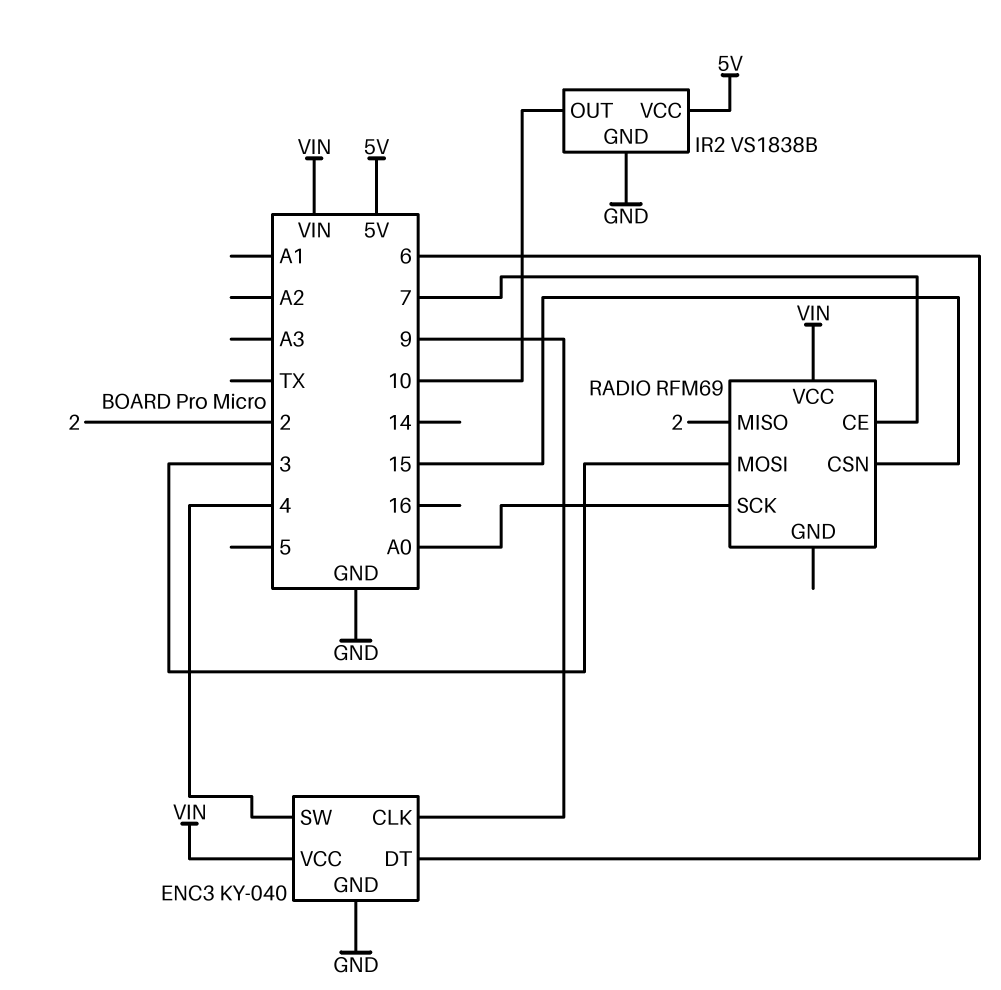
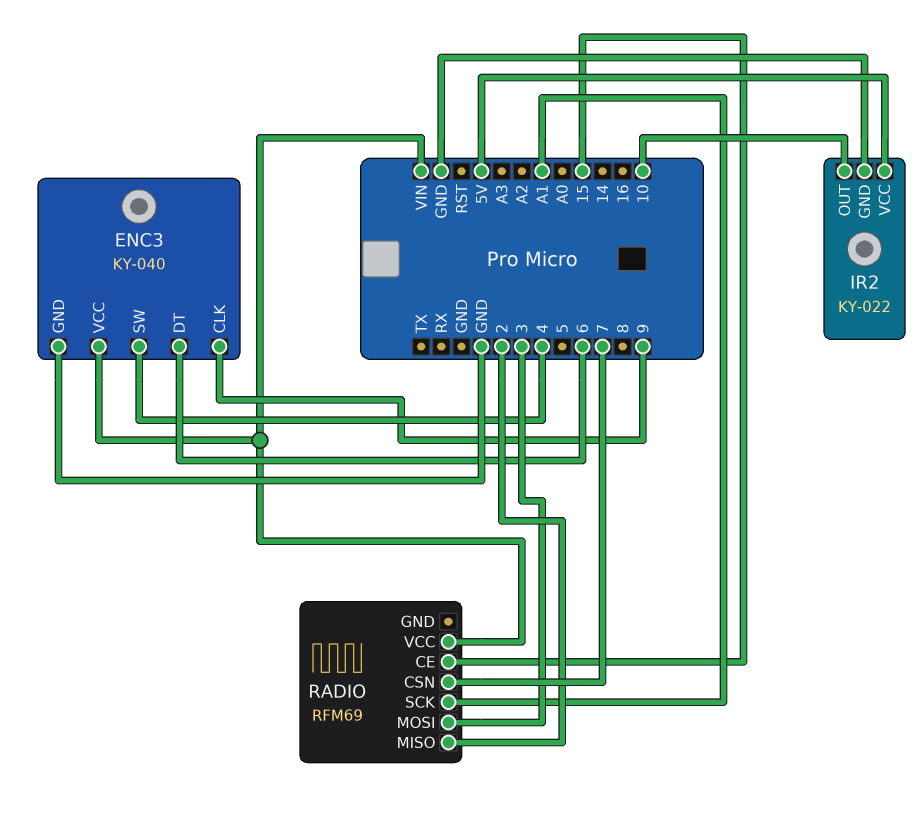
IR2: VS1838B -> KY-022
RADIO pin CE: 7 -> 15
RADIO pin CSN: 15 -> 7
RADIO pin SCK: A0 -> A1

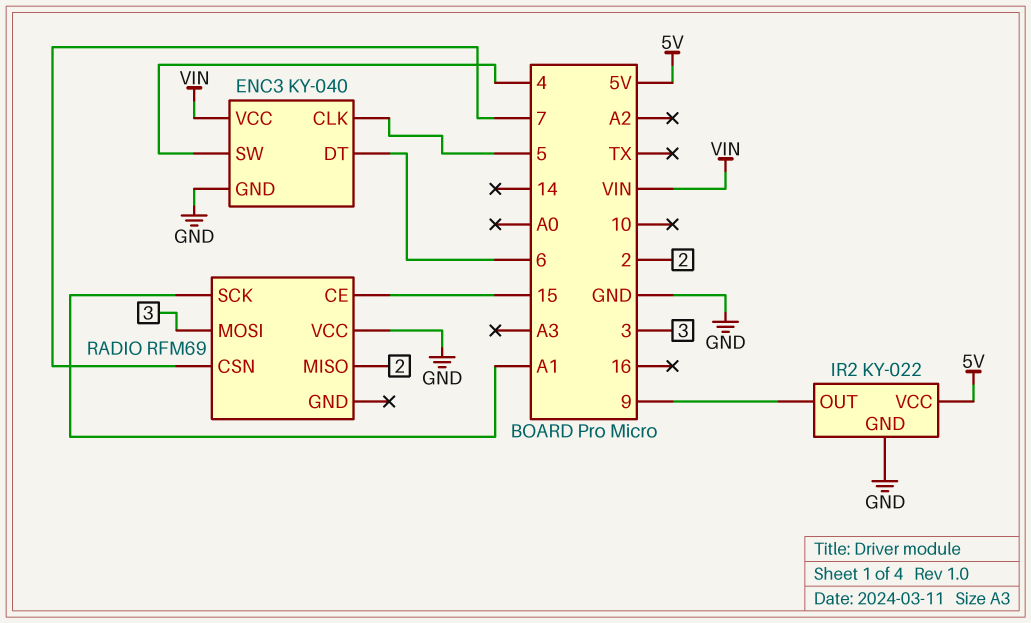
ENC3 pin CLK: 9 -> 5
IR2 pin OUT: 10 -> 9
RADIO pin VCC: VIN -> GND

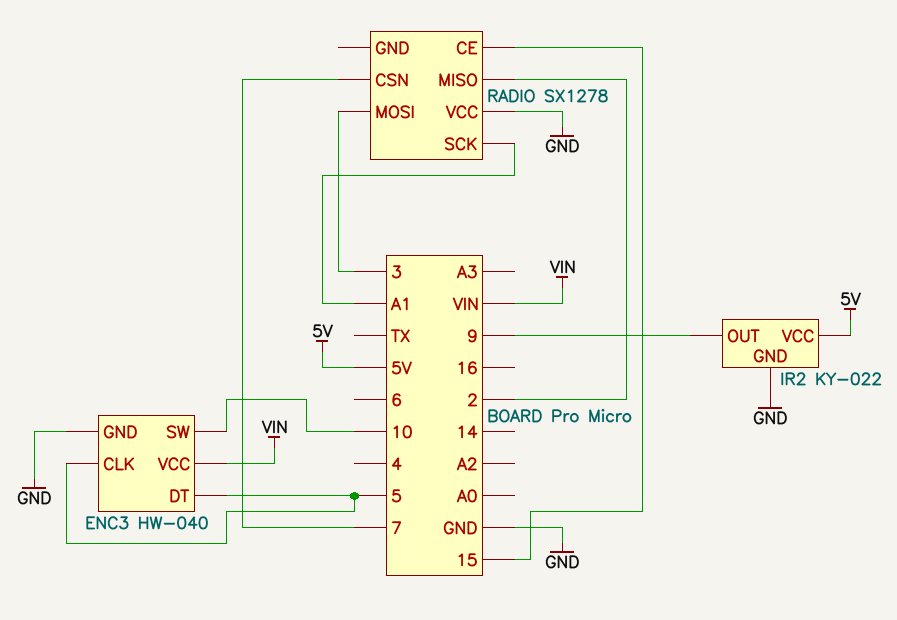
ENC3: KY-040 -> HW-040
ENC3 pin DT: 6 -> 5
ENC3 pin SW: 4 -> 10
RADIO: RFM69 -> SX1278

